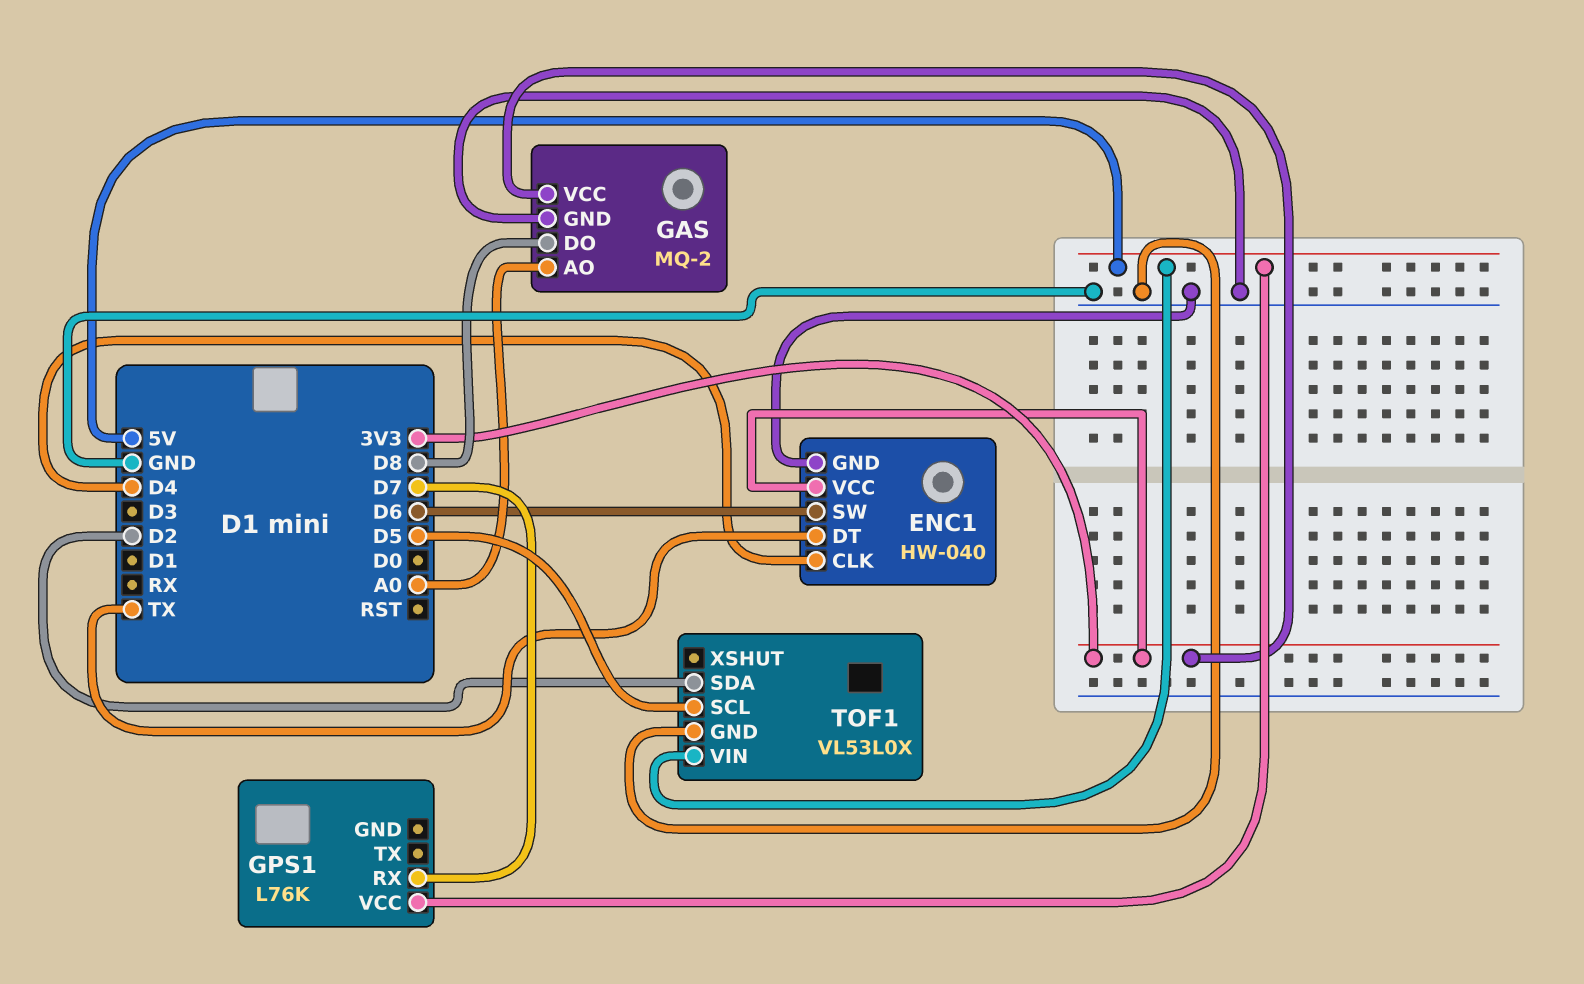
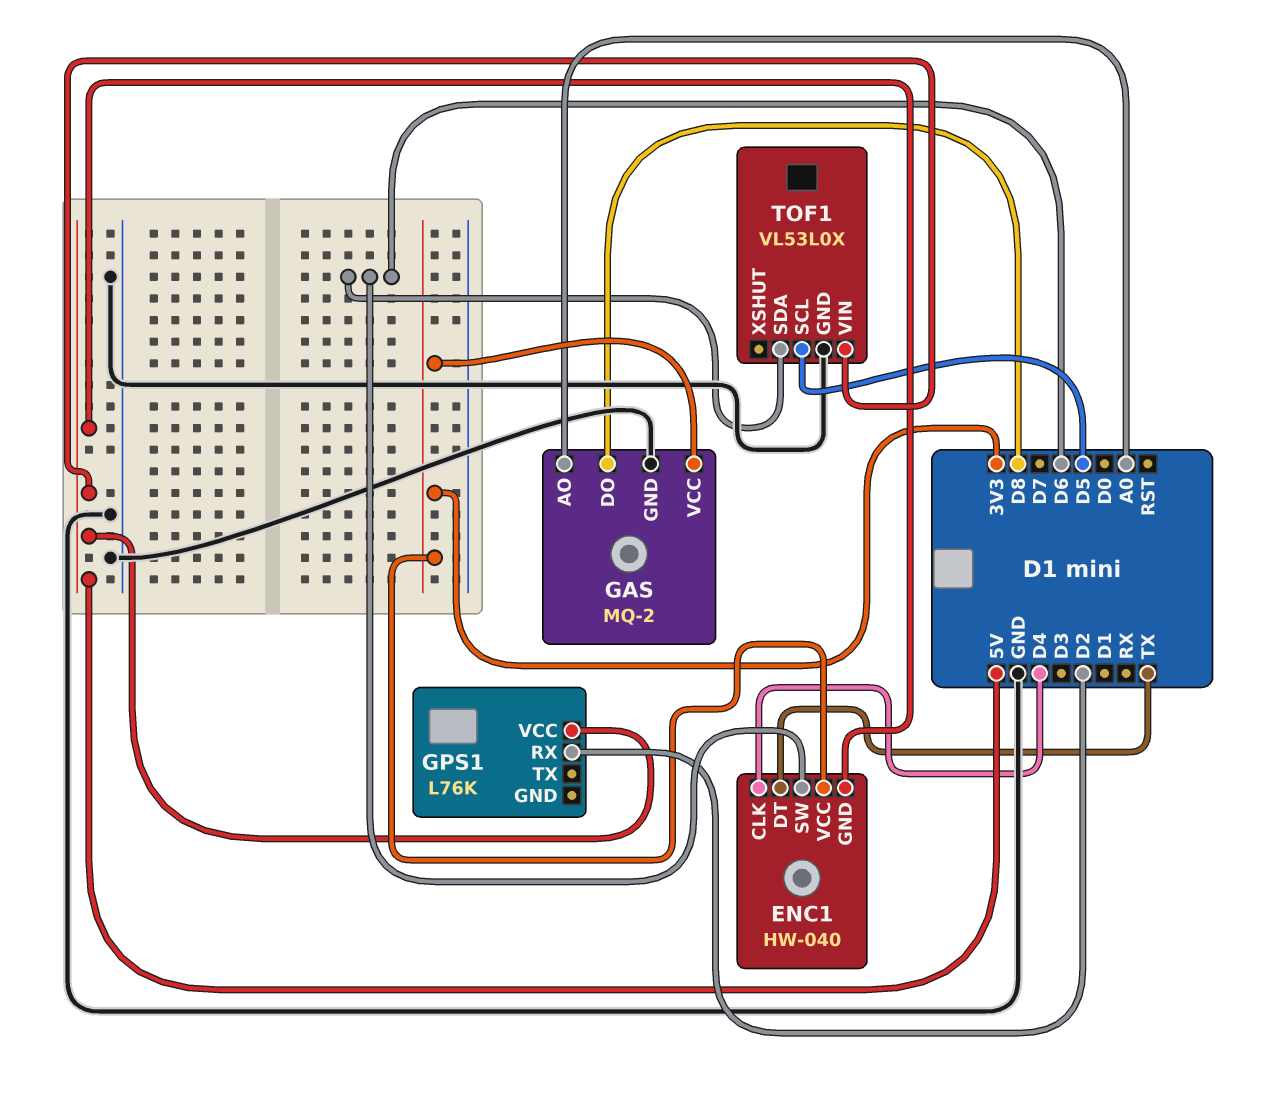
ENC1 pin GND: GND -> 5V
GPS1 pin RX: D7 -> D2
TOF1 pin SDA: D2 -> D6

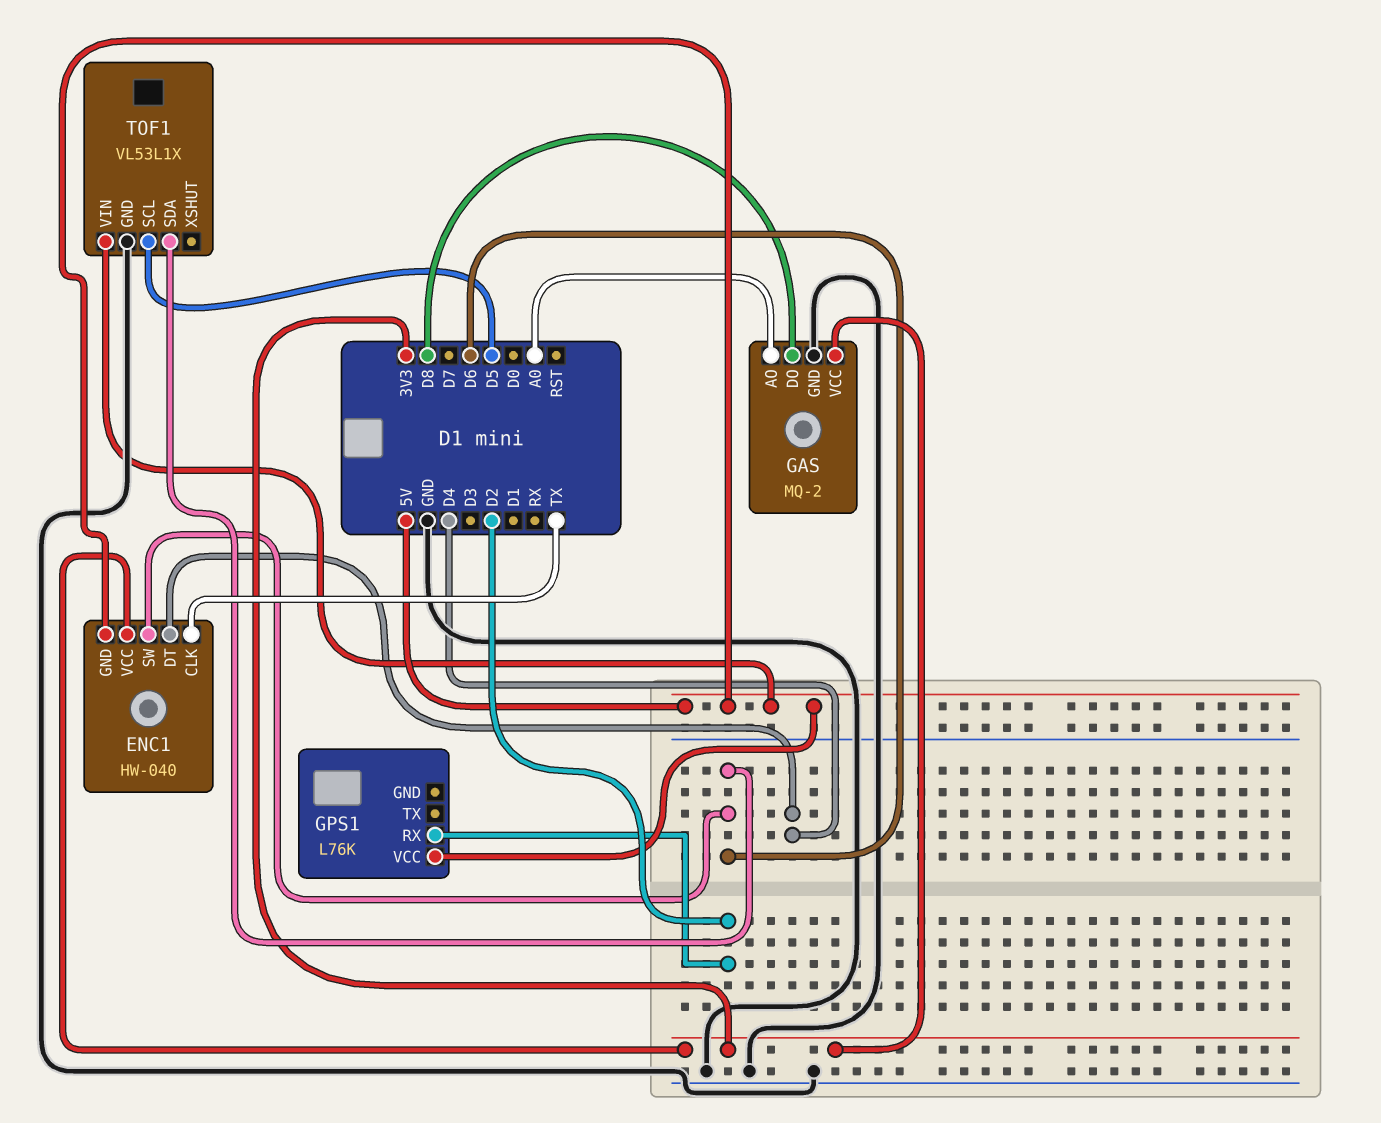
ENC1 pin CLK: D4 -> TX
ENC1 pin DT: TX -> D4
TOF1: VL53L0X -> VL53L1X

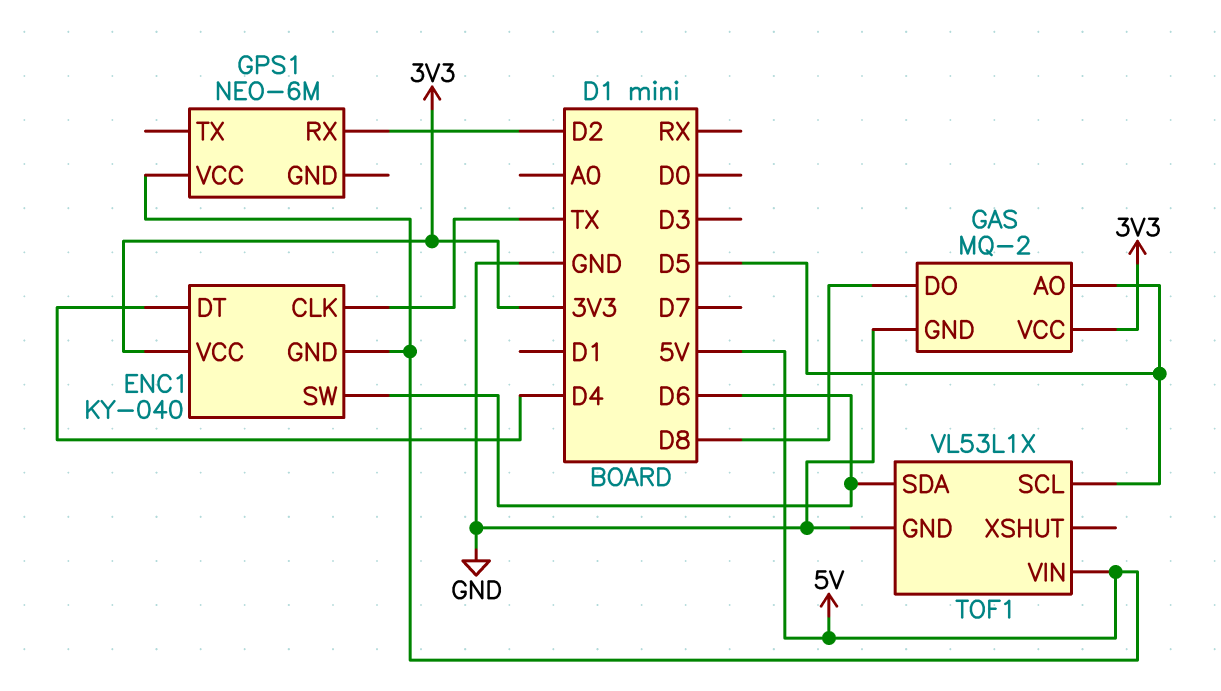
ENC1: HW-040 -> KY-040
GAS pin AO: A0 -> D5
GPS1: L76K -> NEO-6M

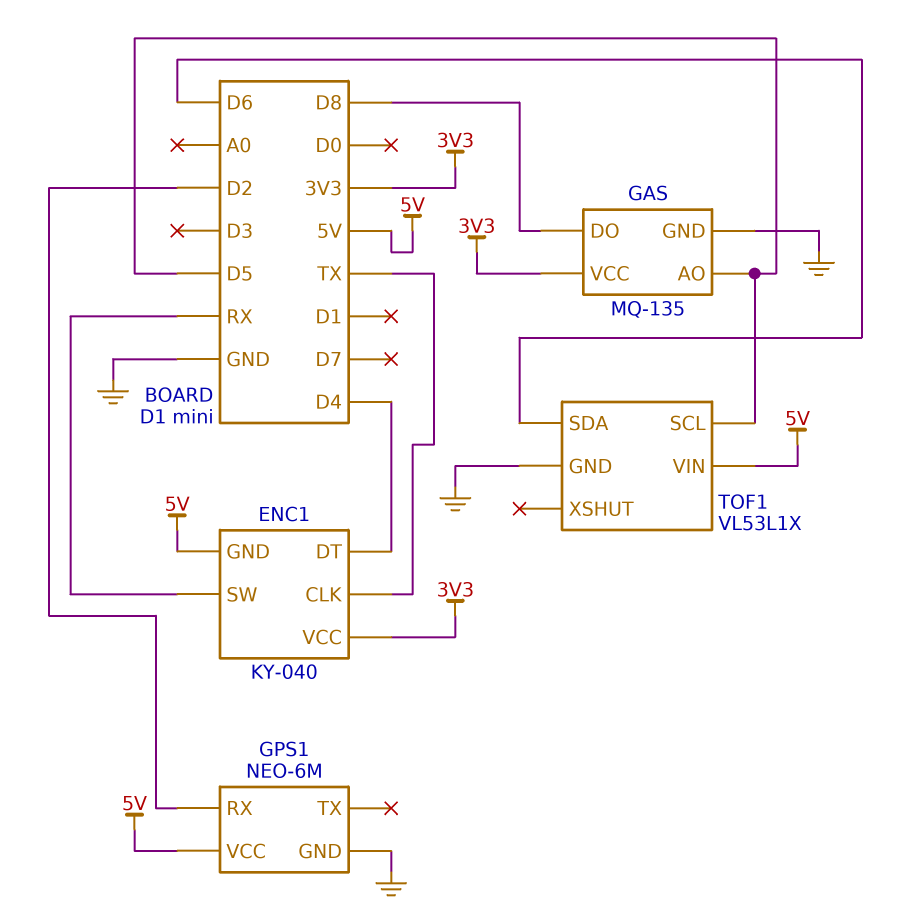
ENC1 pin SW: D6 -> RX
GAS: MQ-2 -> MQ-135
GPS1 pin GND: none -> GND

